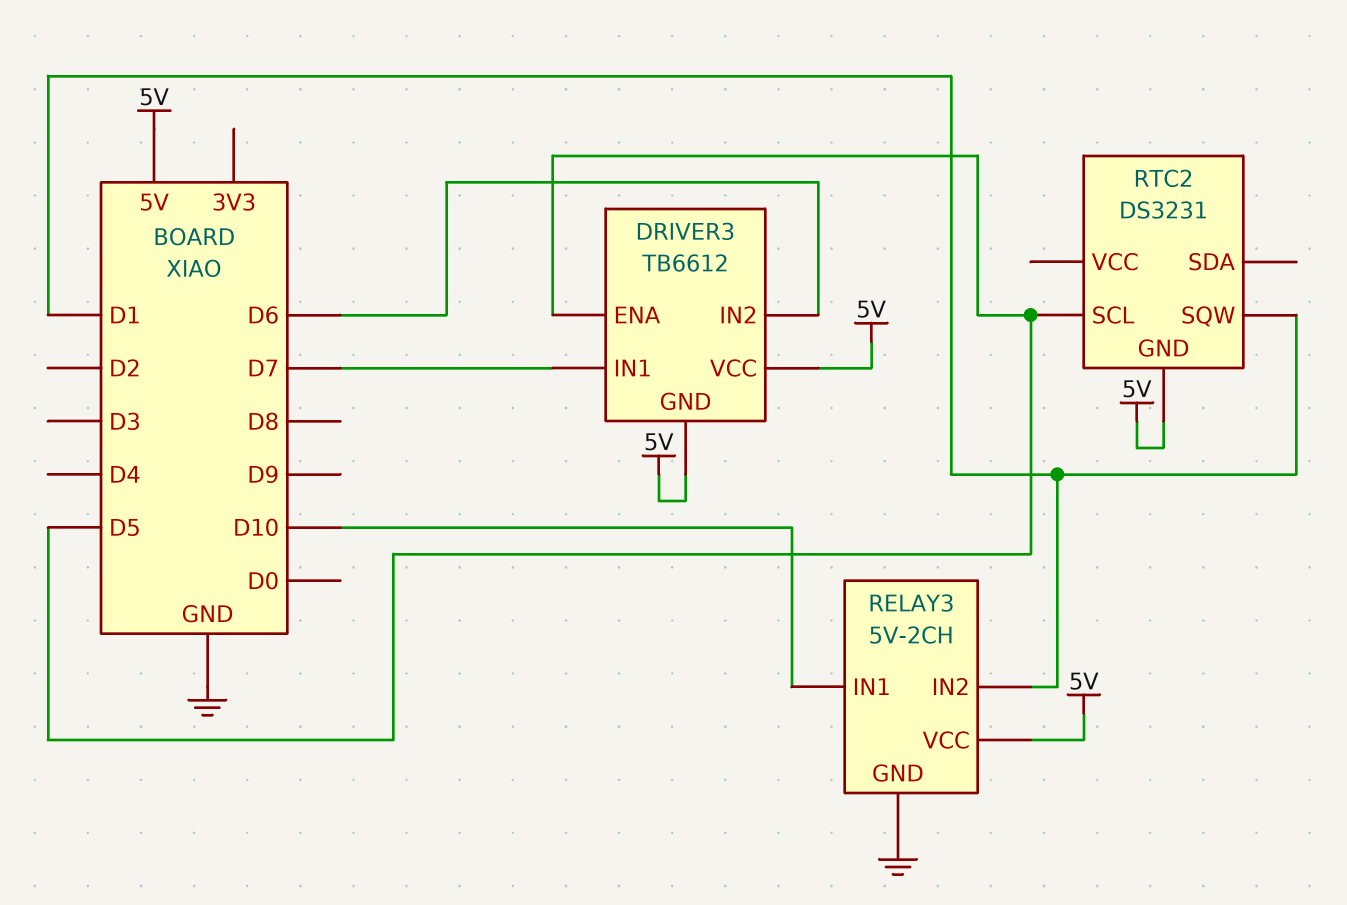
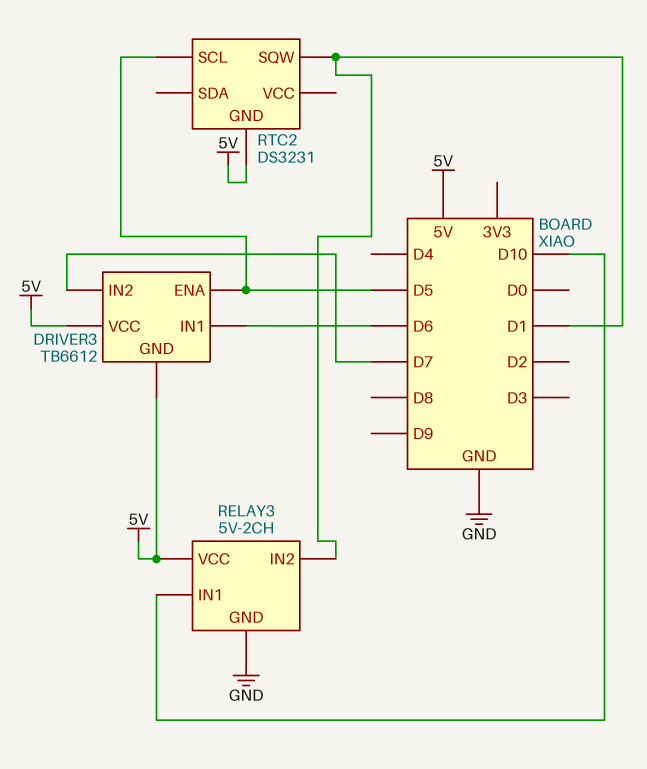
DRIVER3 pin IN1: D7 -> D6
DRIVER3 pin IN2: D6 -> D7

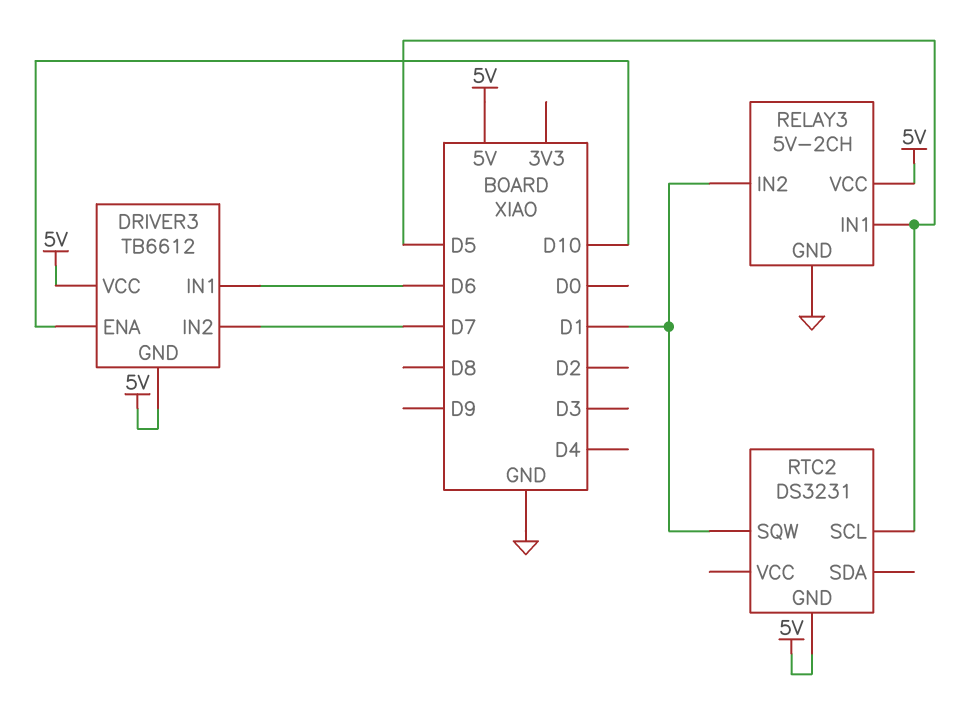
DRIVER3 pin ENA: D5 -> D10
RELAY3 pin IN1: D10 -> D5

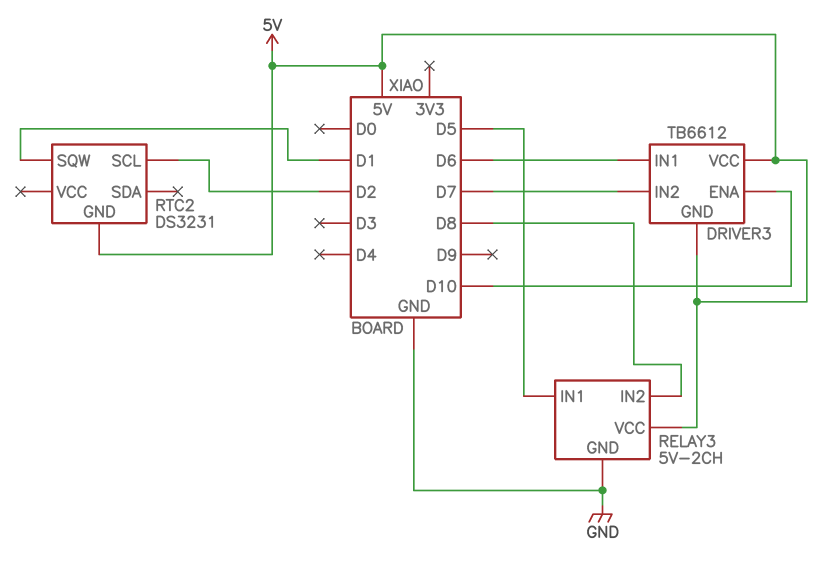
RELAY3 pin IN2: D1 -> D8
RTC2 pin SCL: D5 -> D2

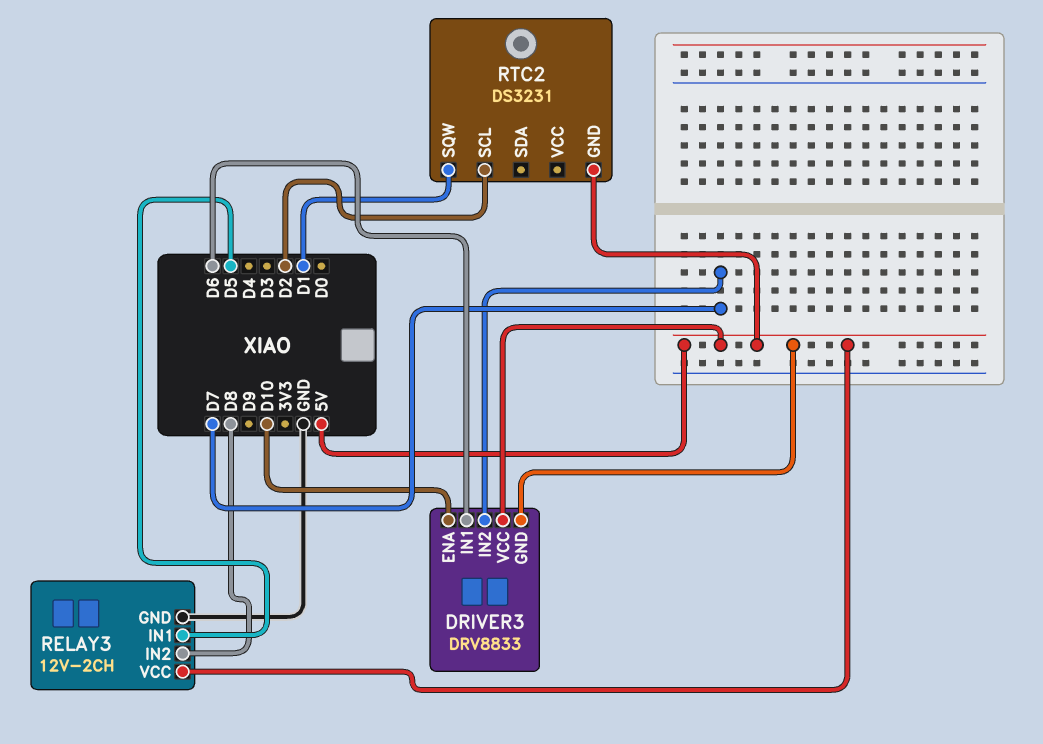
DRIVER3: TB6612 -> DRV8833
RELAY3: 5V-2CH -> 12V-2CH

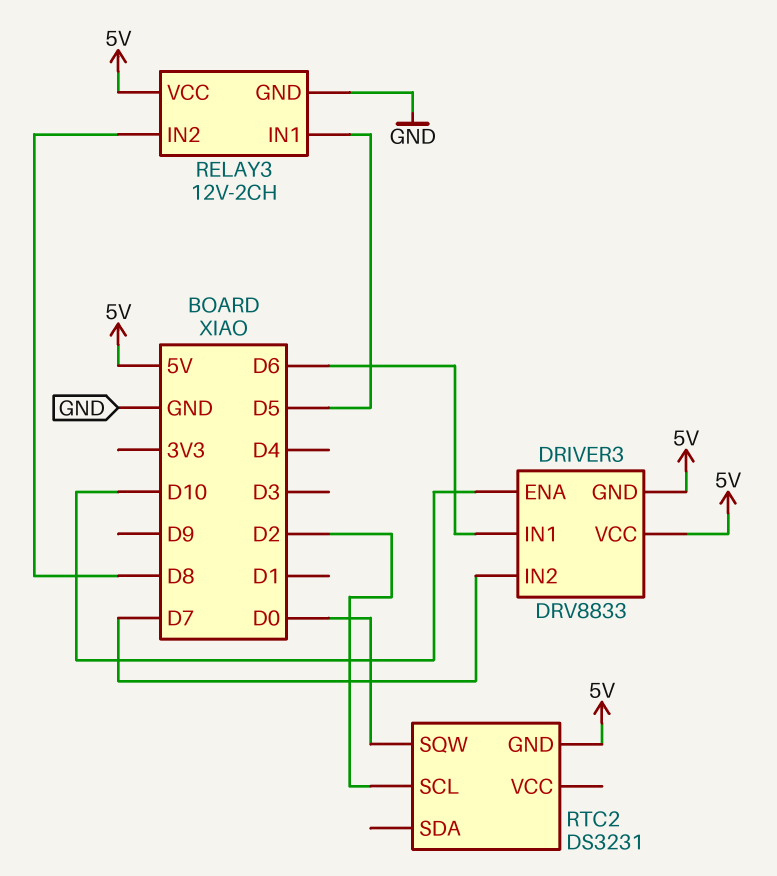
RTC2 pin SQW: D1 -> D0

